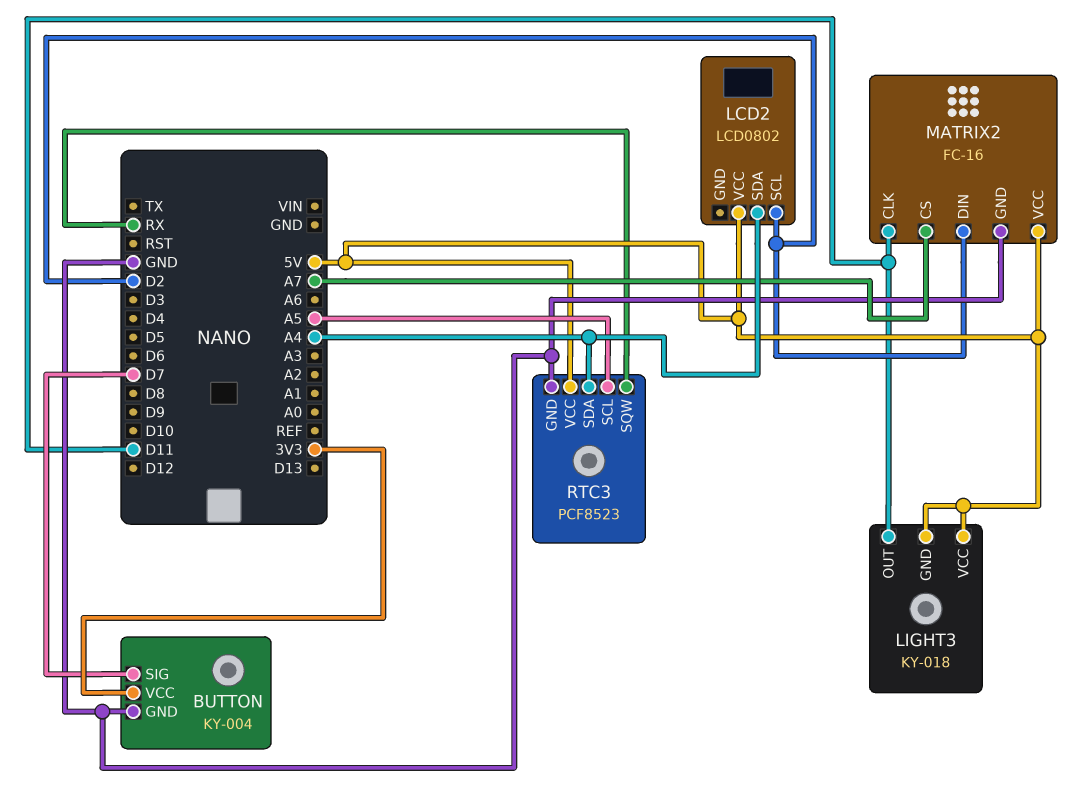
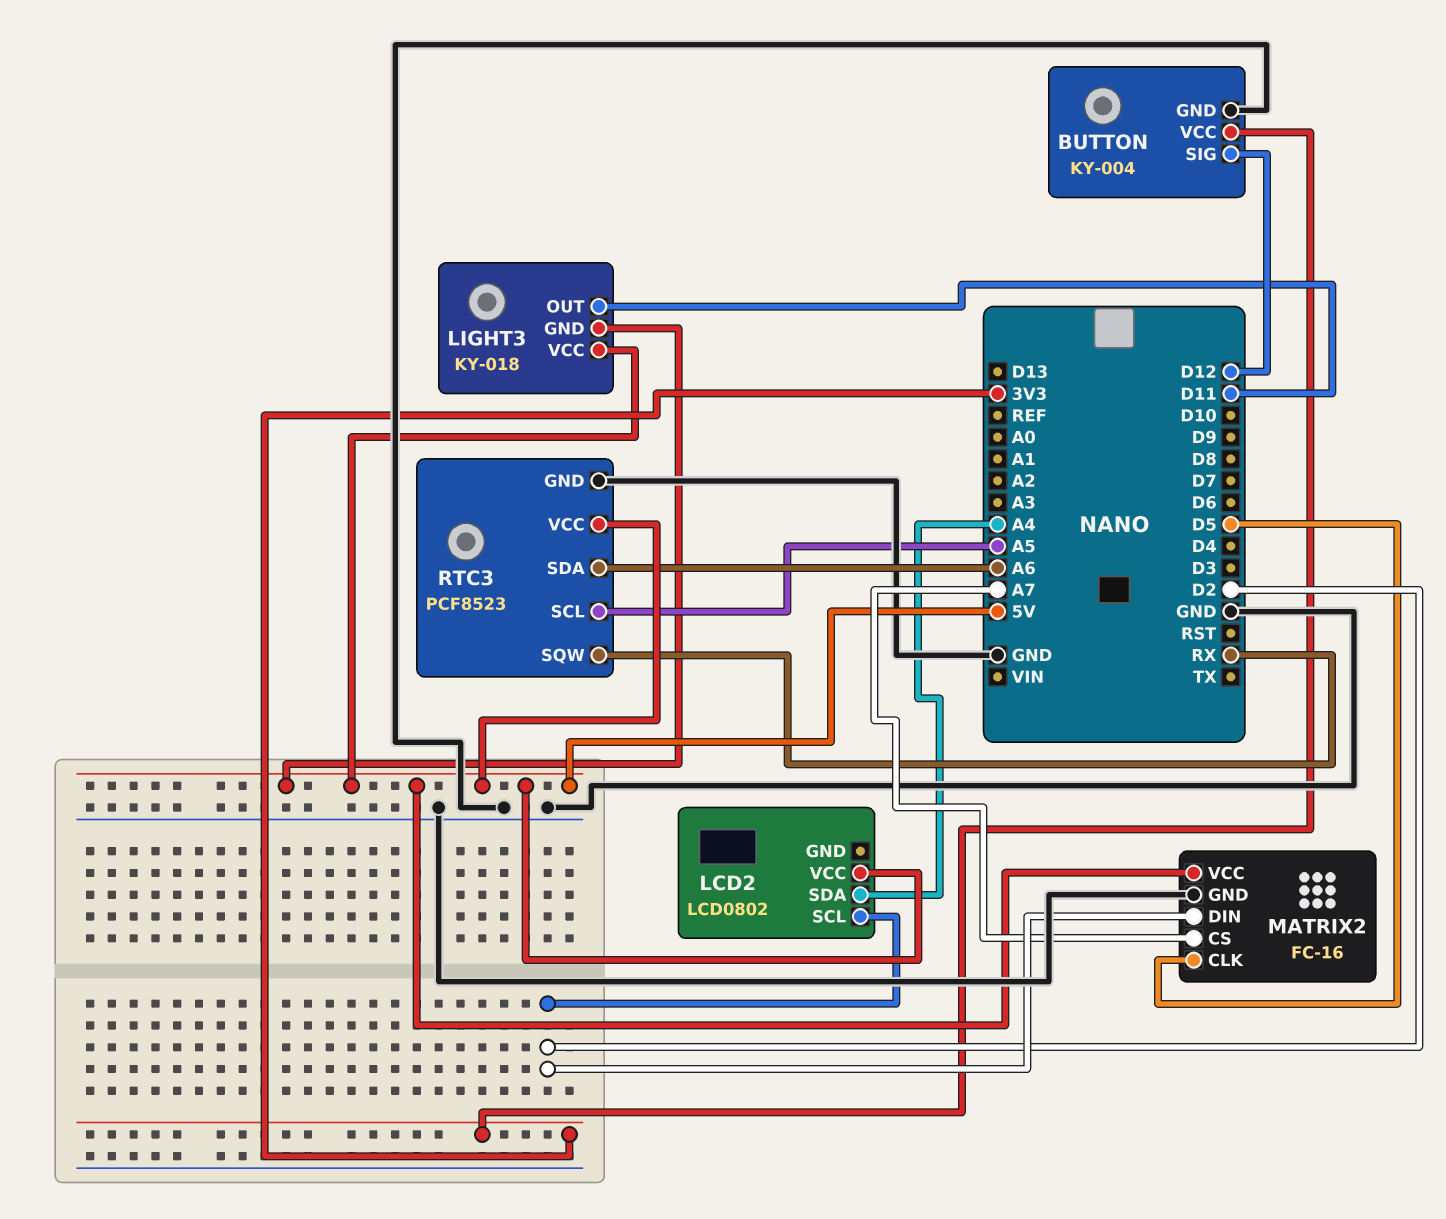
BUTTON pin SIG: D7 -> D12
MATRIX2 pin CLK: D11 -> D5
RTC3 pin SDA: A4 -> A6

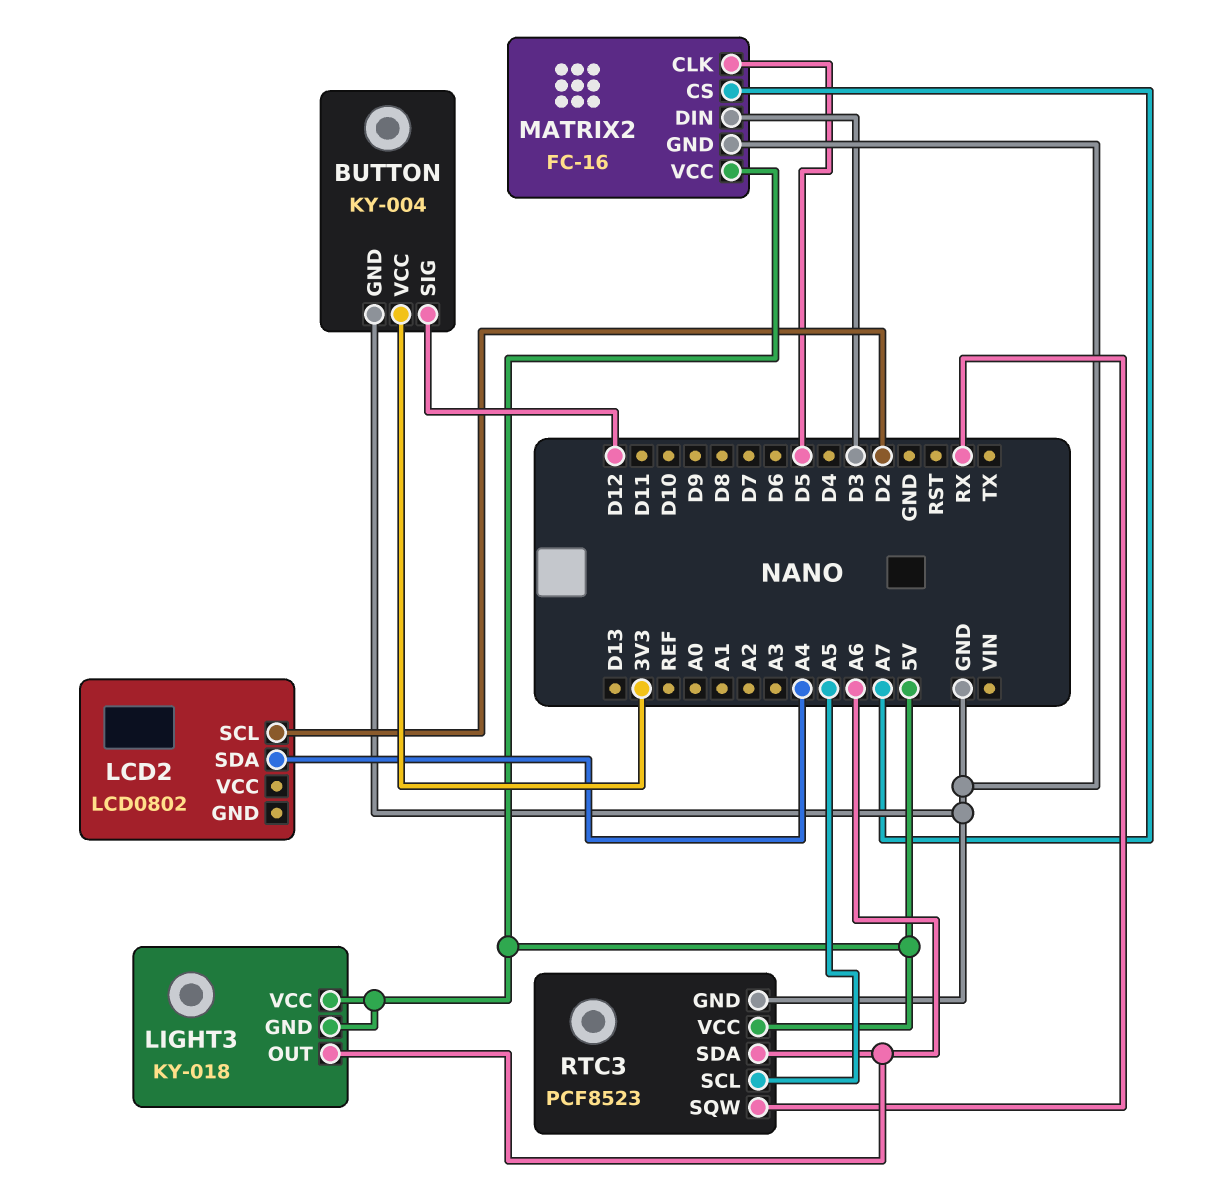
LCD2 pin VCC: 5V -> none
LIGHT3 pin OUT: D11 -> A6
MATRIX2 pin DIN: D2 -> D3

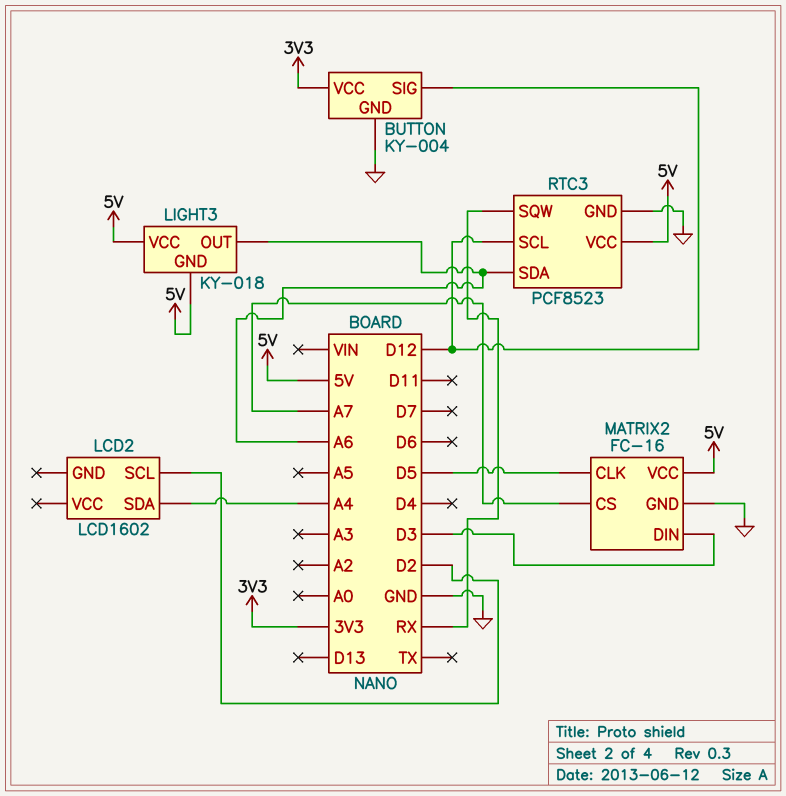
LCD2: LCD0802 -> LCD1602
RTC3 pin SCL: A5 -> D12

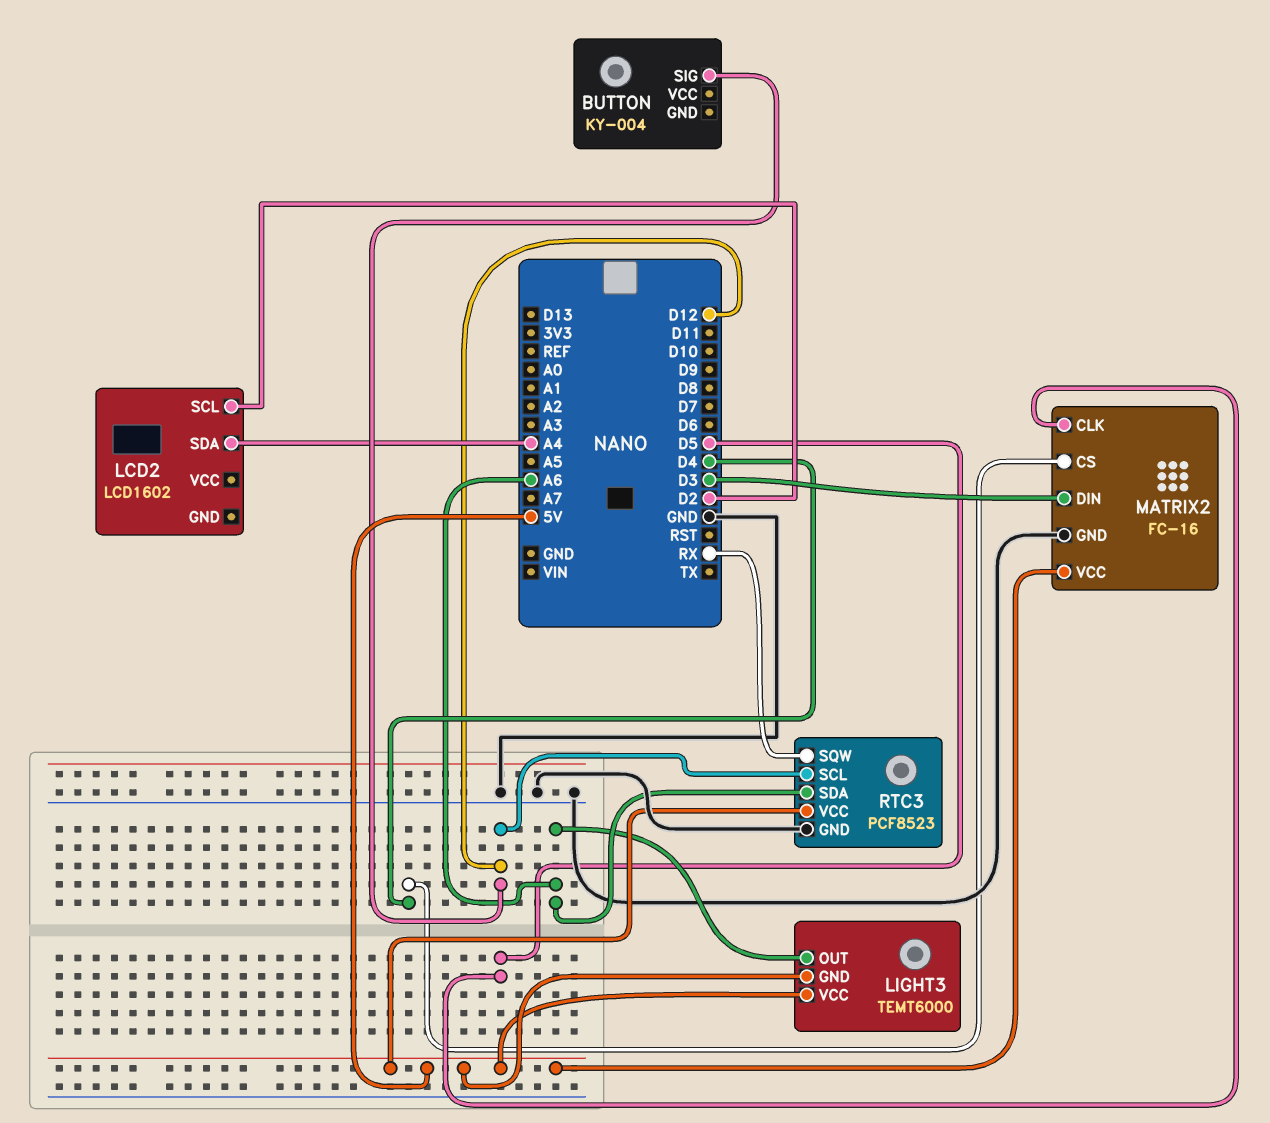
BUTTON pin GND: GND -> none
BUTTON pin VCC: 3V3 -> none
LIGHT3: KY-018 -> TEMT6000
MATRIX2 pin CS: A7 -> D4

